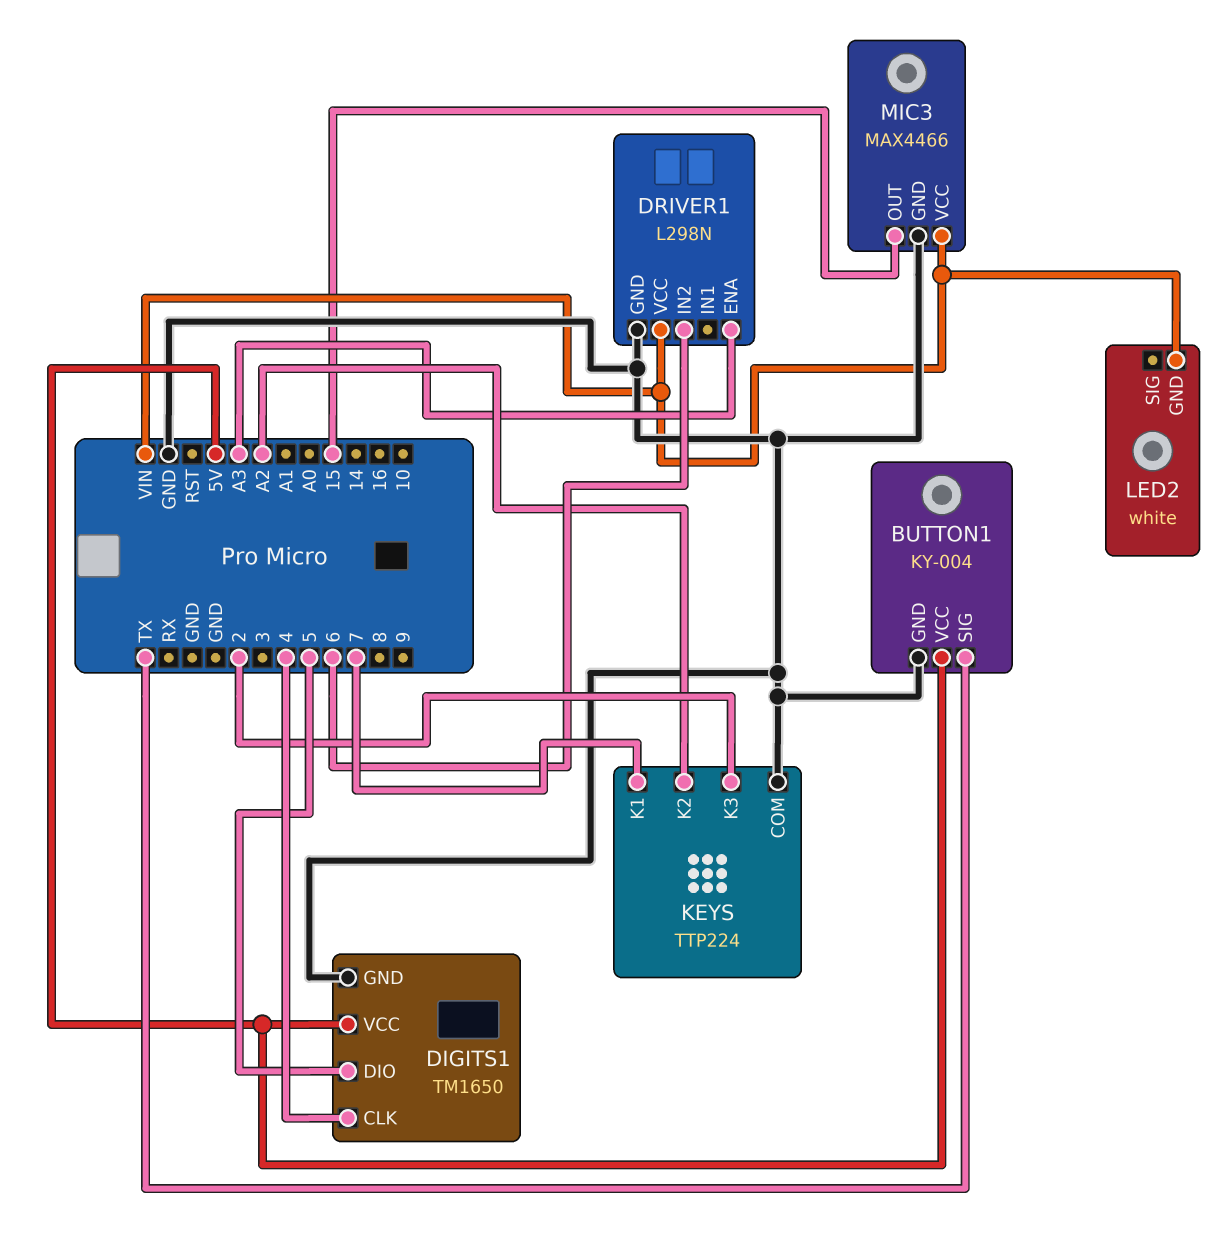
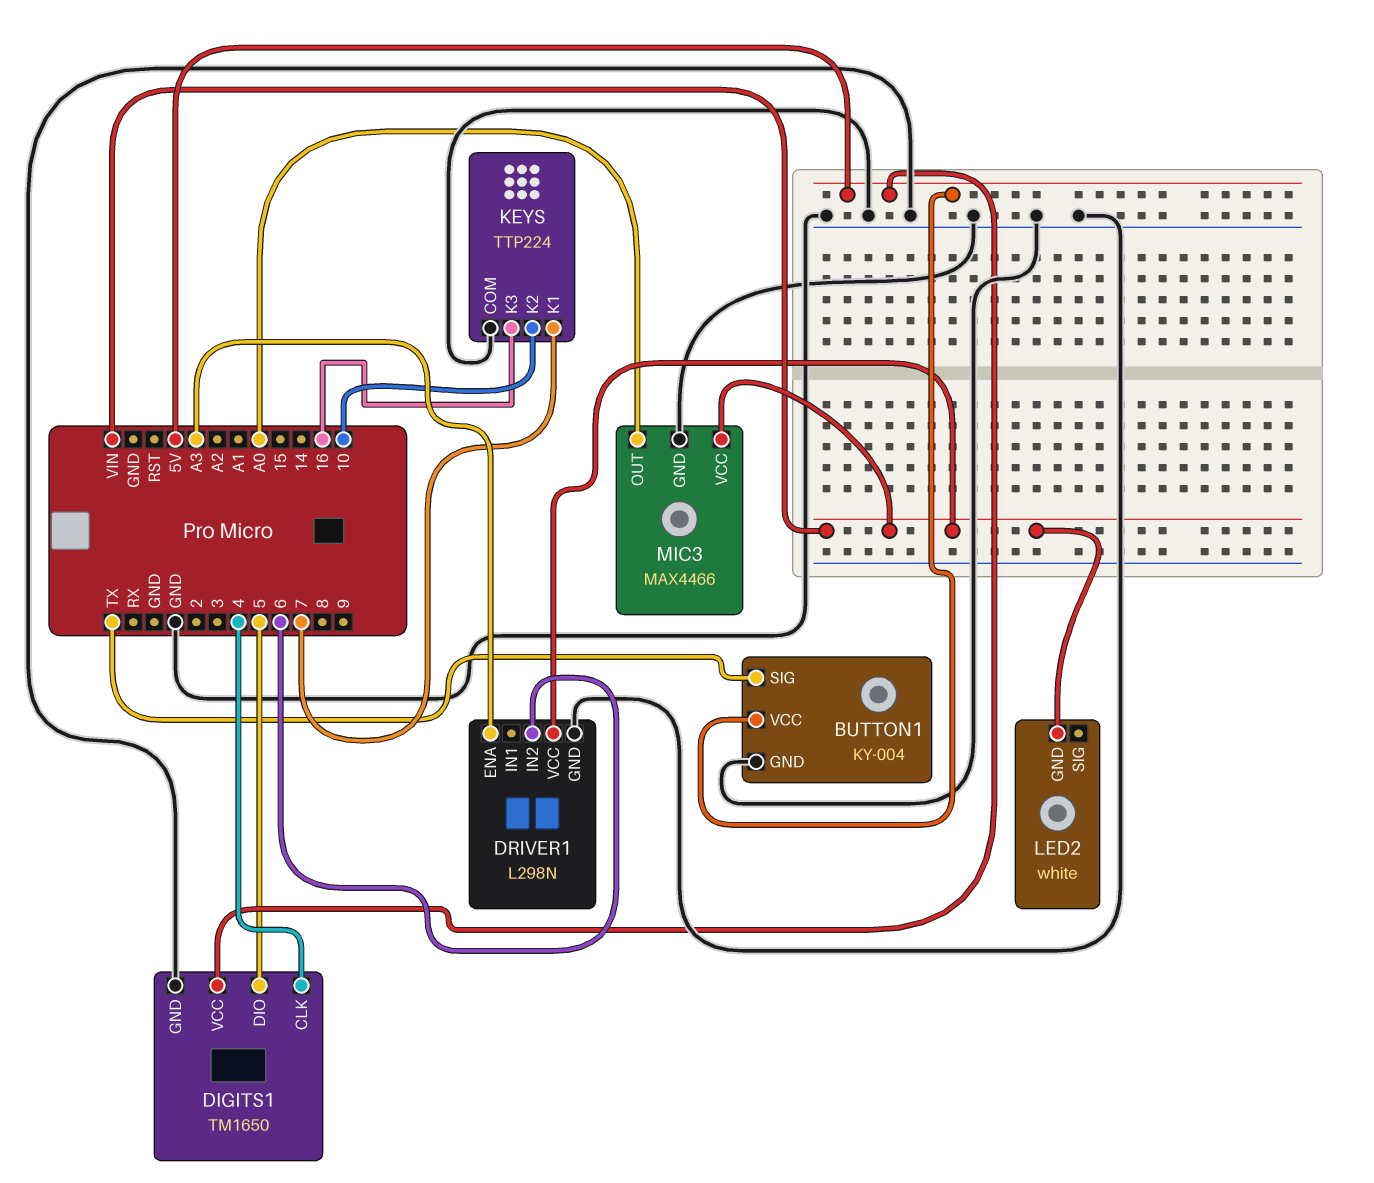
KEYS pin K2: A2 -> 10
KEYS pin K3: 2 -> 16
MIC3 pin OUT: 15 -> A0

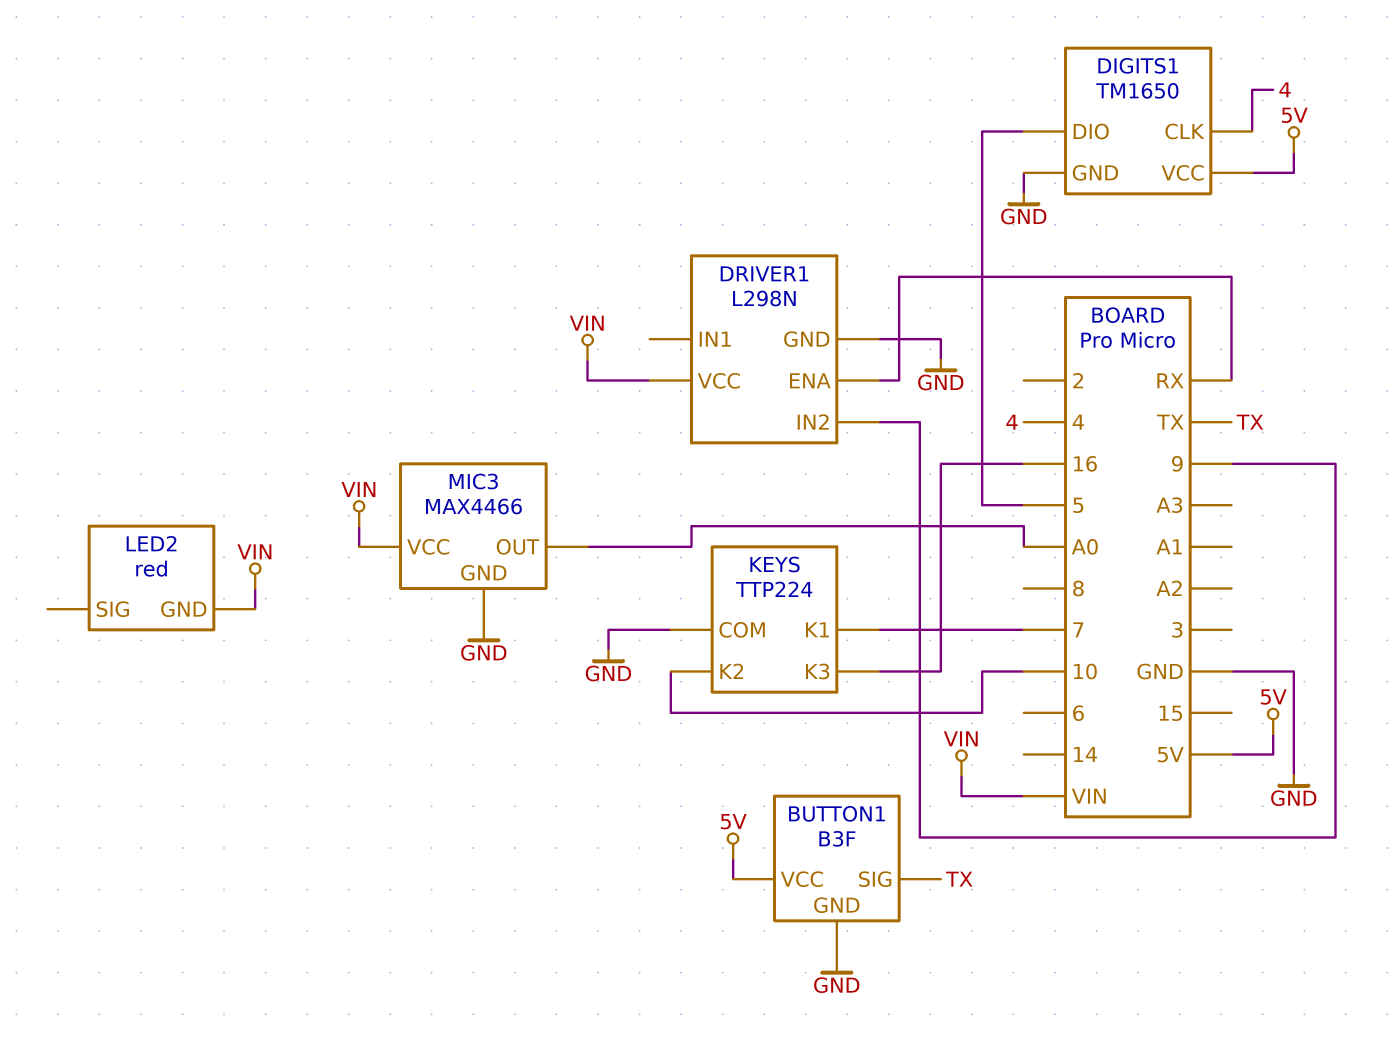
BUTTON1: KY-004 -> B3F
DRIVER1 pin ENA: A3 -> RX
DRIVER1 pin IN2: 6 -> 9
LED2: white -> red

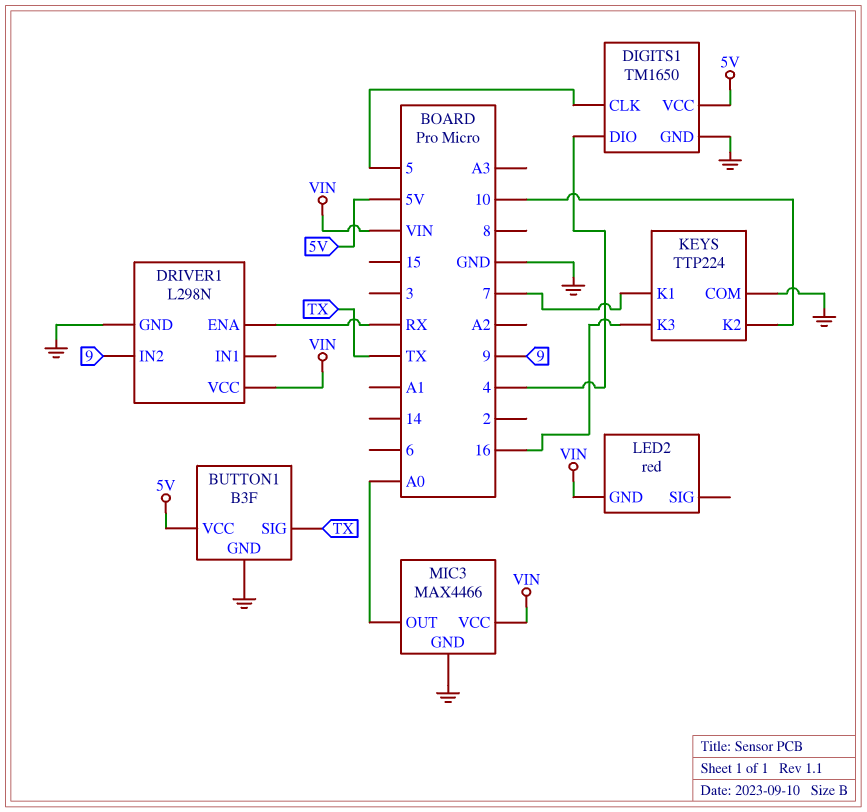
DIGITS1 pin CLK: 4 -> 5
DIGITS1 pin DIO: 5 -> 4

